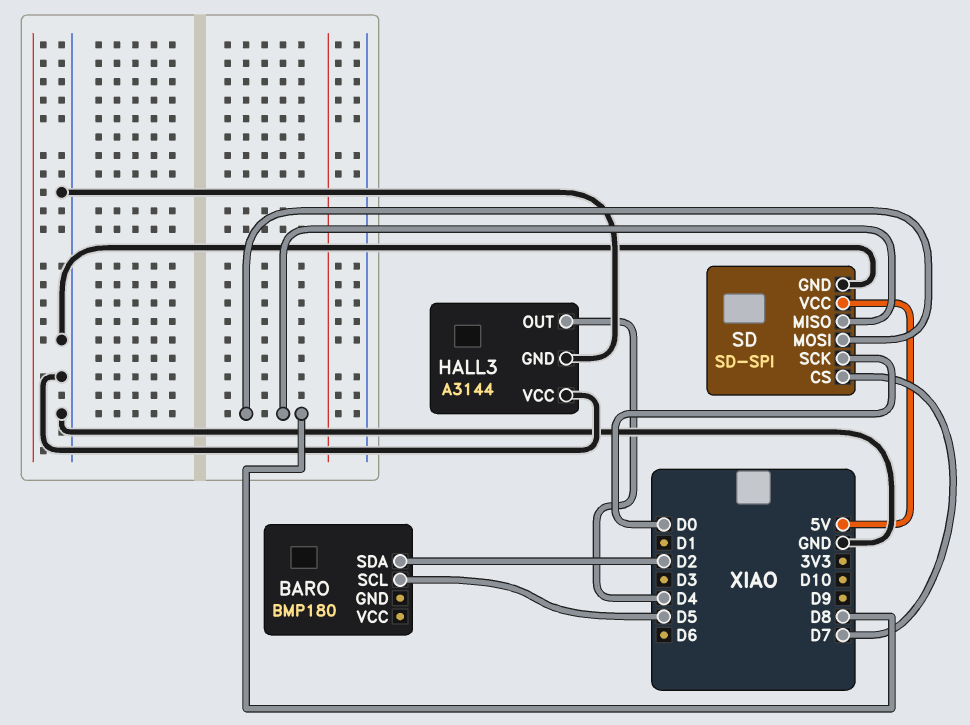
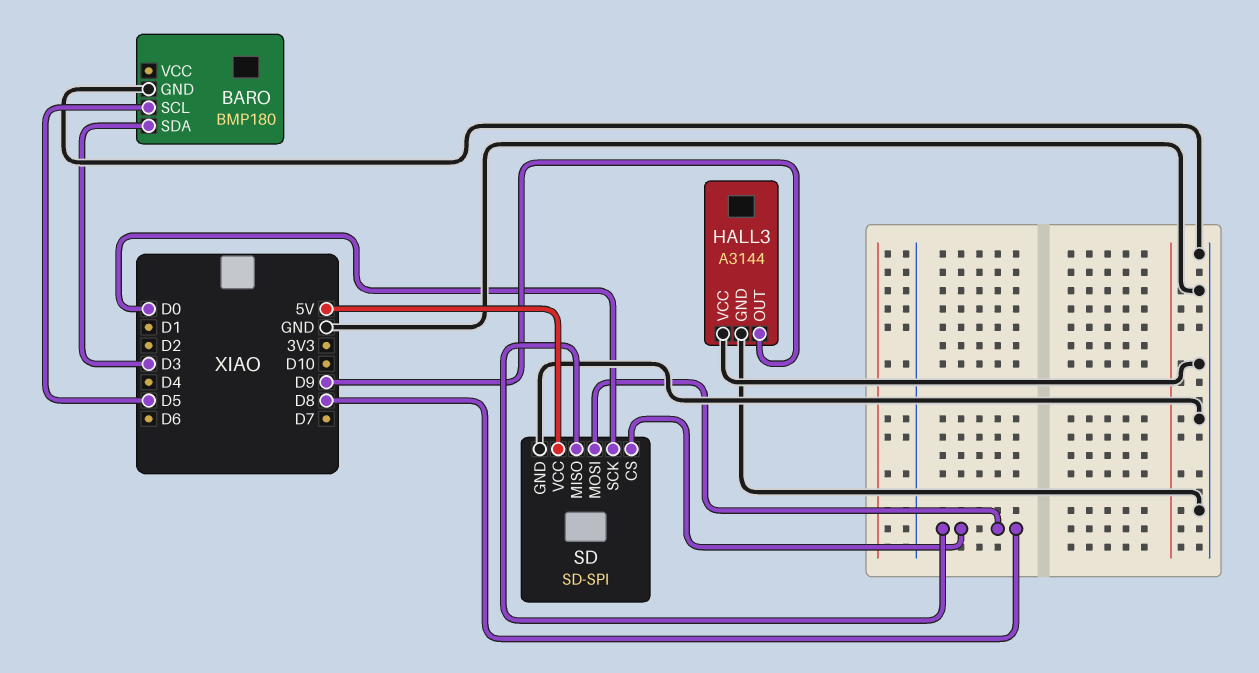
BARO pin GND: none -> GND
BARO pin SDA: D2 -> D3
HALL3 pin OUT: D4 -> D9
SD pin CS: D7 -> D8

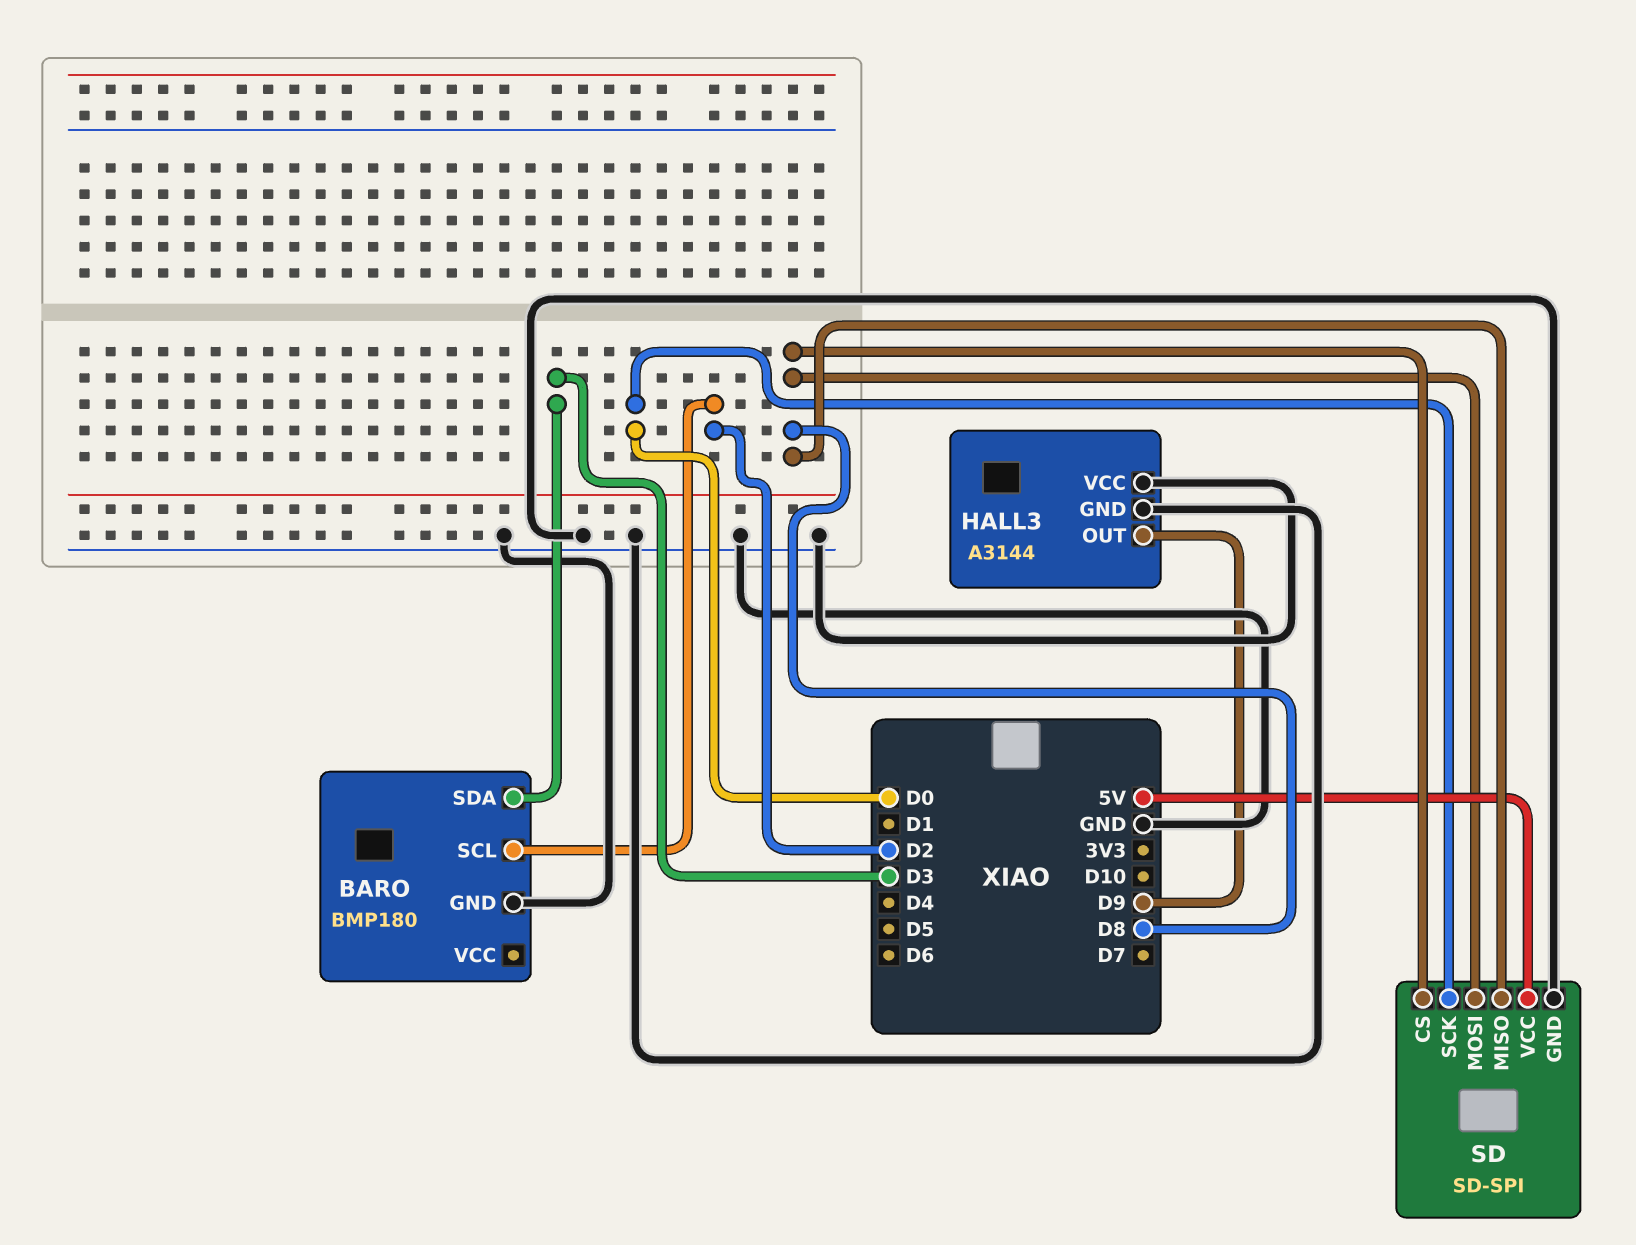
BARO pin SCL: D5 -> D2

